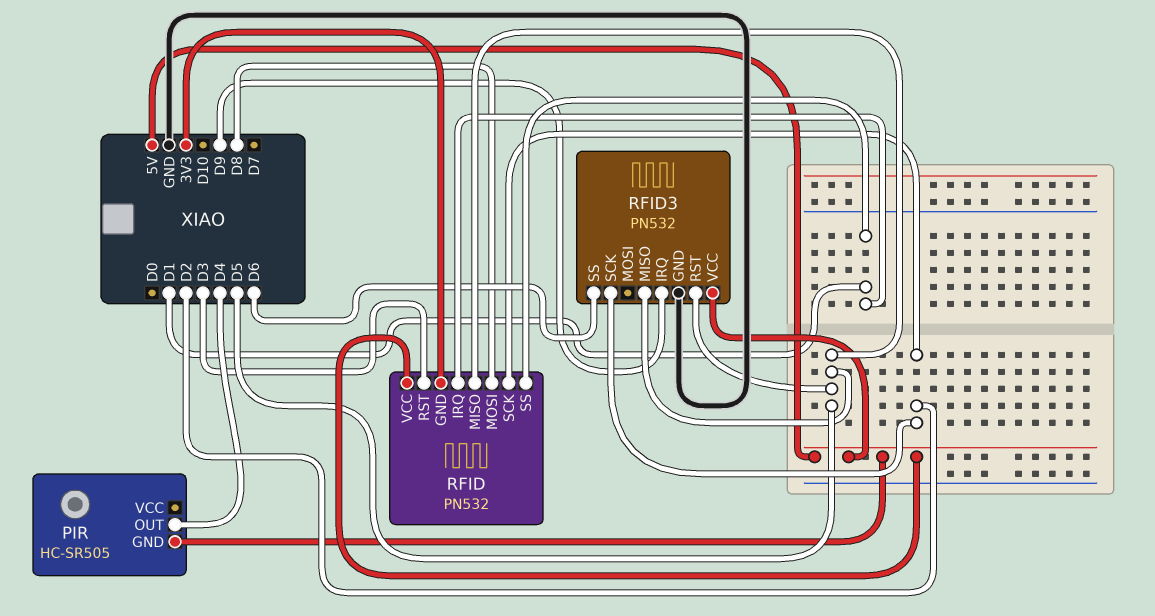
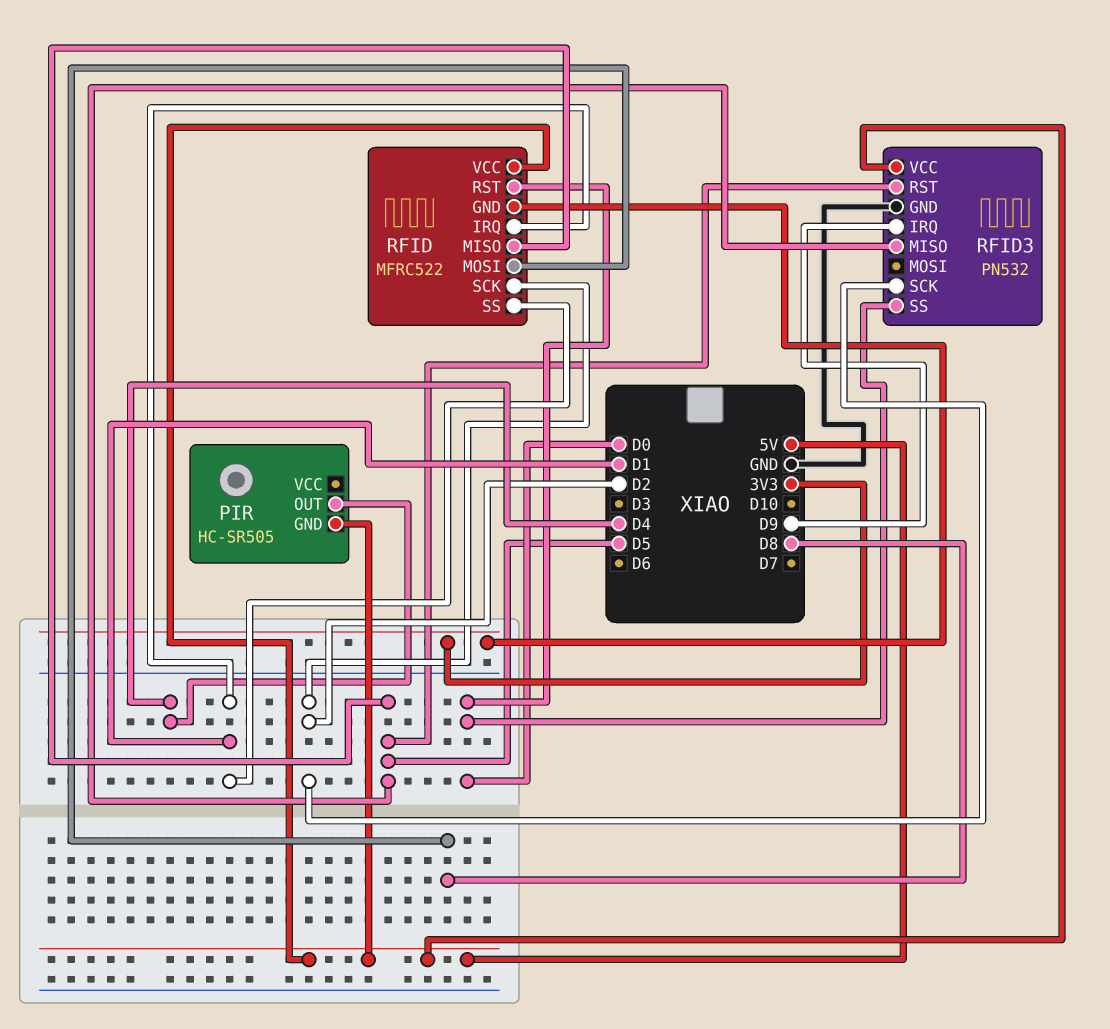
RFID: PN532 -> MFRC522
RFID pin RST: D3 -> D0
RFID3 pin SS: D6 -> D0

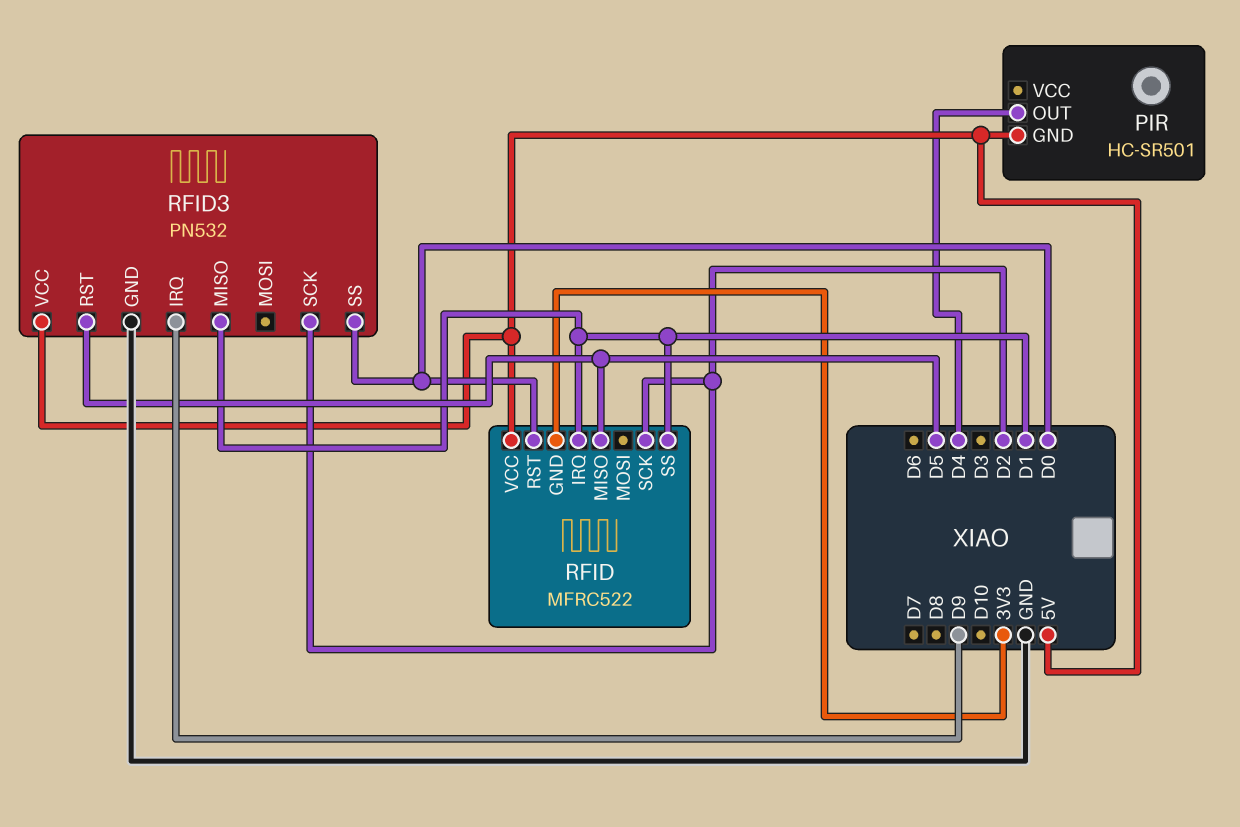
PIR: HC-SR505 -> HC-SR501
RFID pin MOSI: D8 -> none
RFID3 pin MISO: D5 -> D1

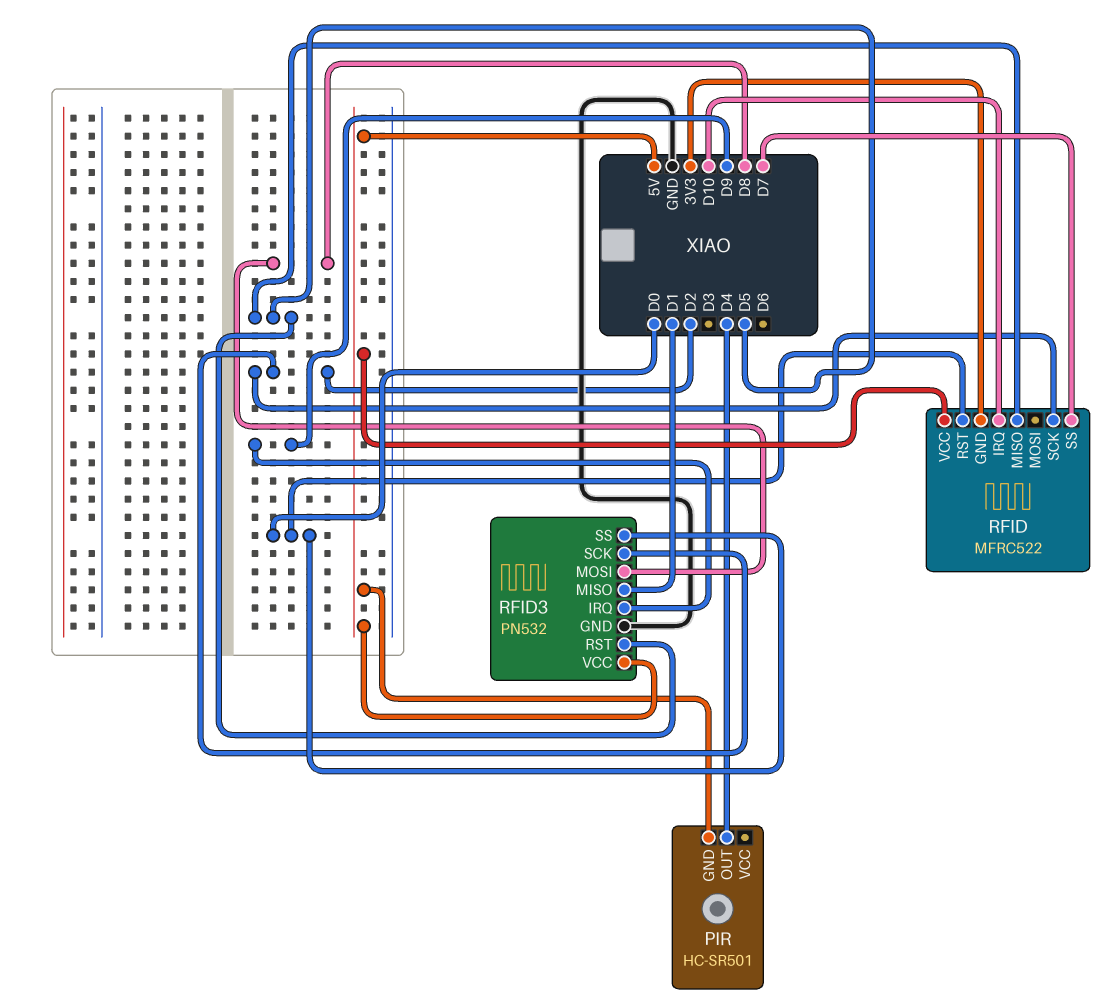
RFID pin IRQ: D1 -> D10
RFID pin SS: D1 -> D7
RFID3 pin MOSI: none -> D8

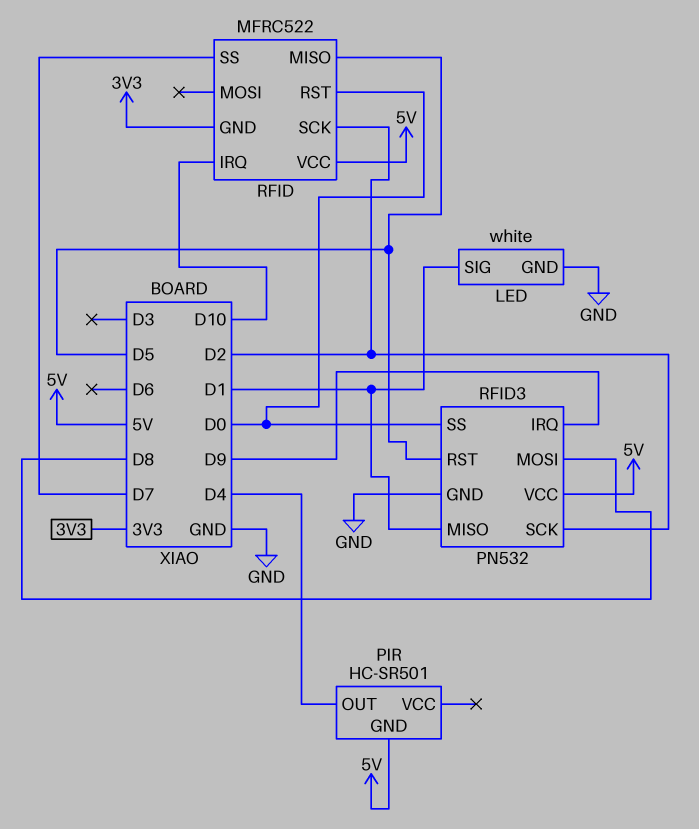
LED: none -> white
LED pin GND: none -> GND
LED pin SIG: none -> D1

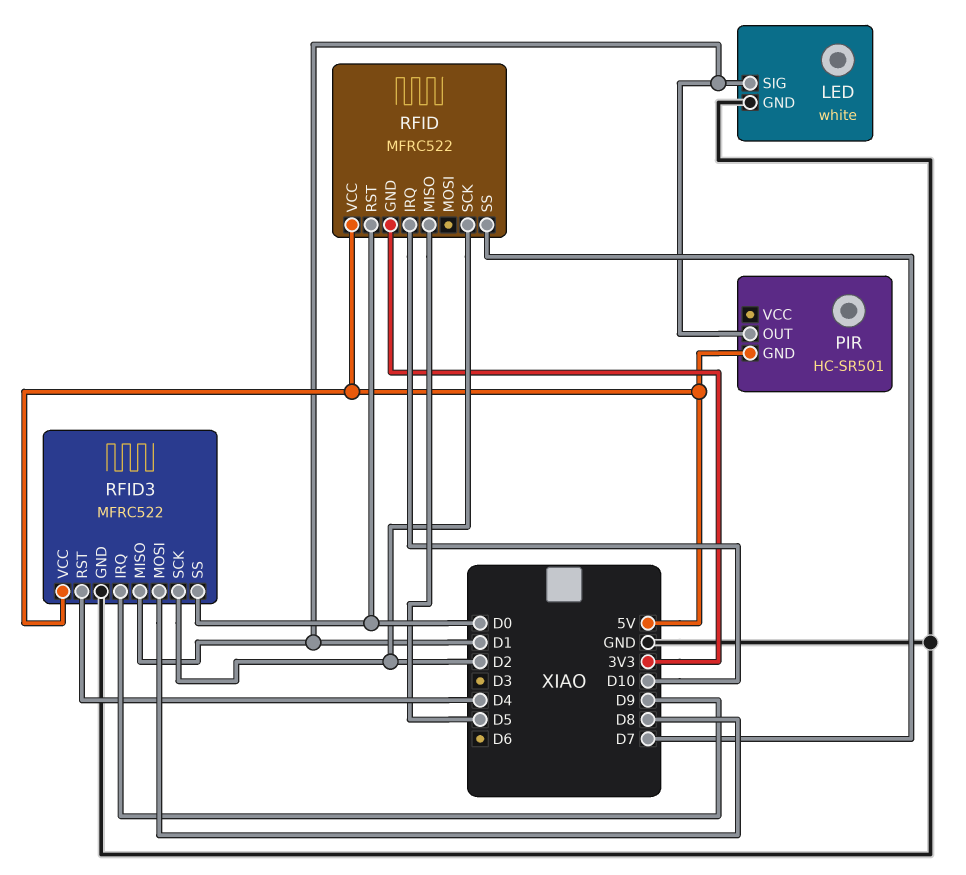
PIR pin OUT: D4 -> D1
RFID3: PN532 -> MFRC522
RFID3 pin RST: D5 -> D4

